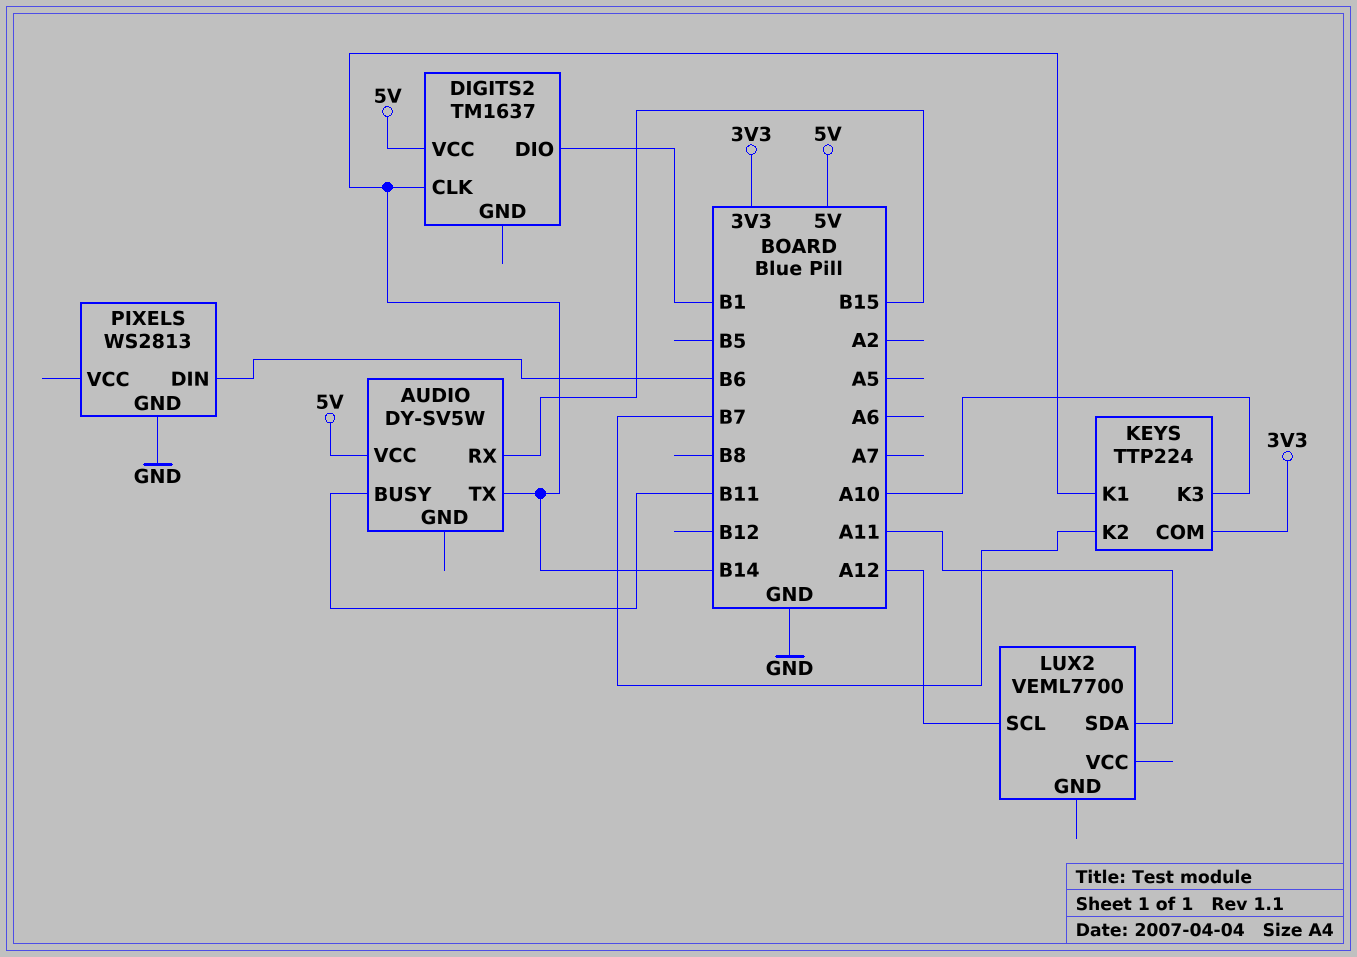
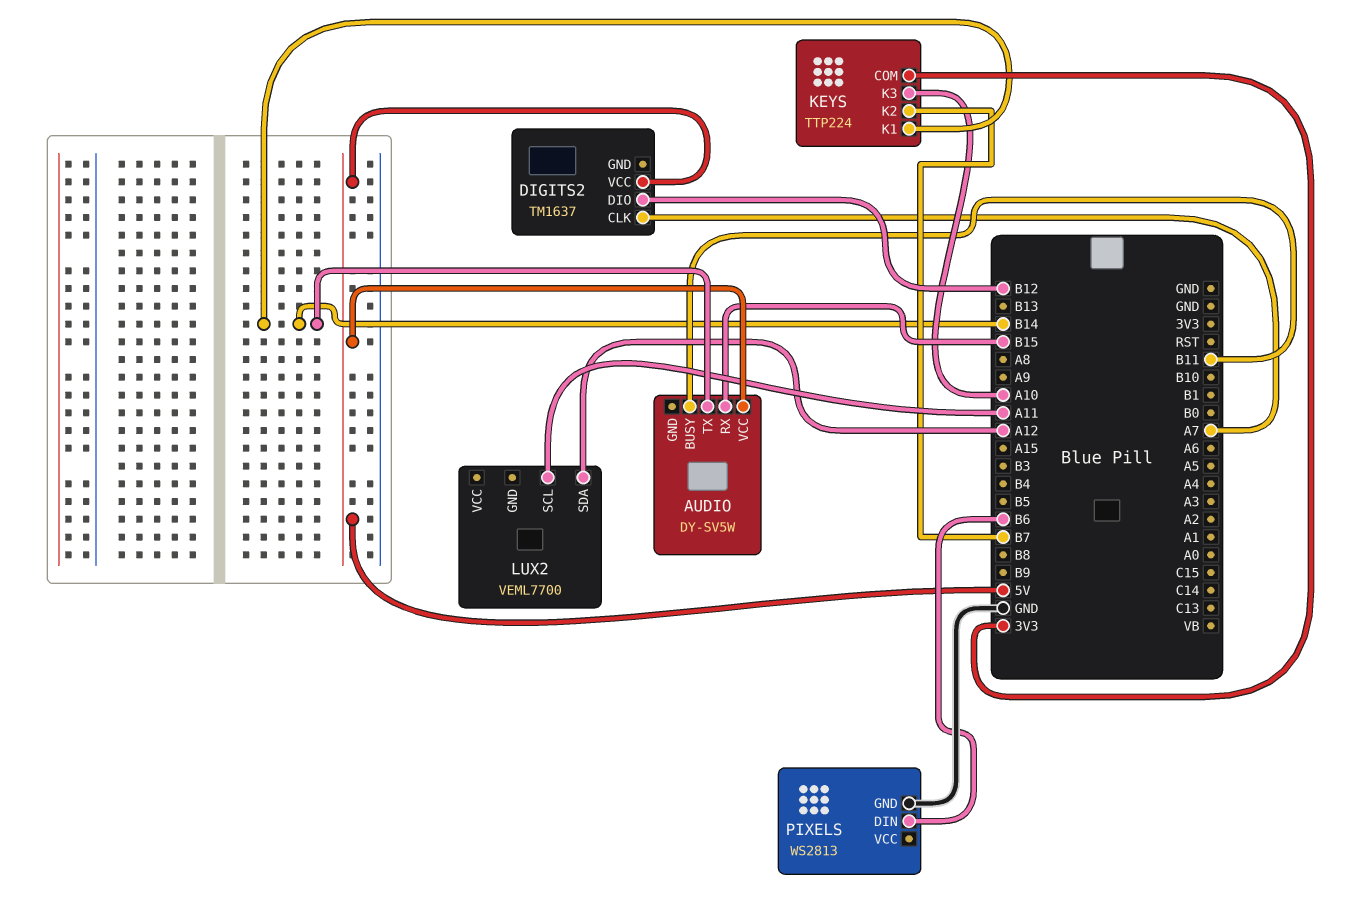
DIGITS2 pin CLK: B14 -> A7
DIGITS2 pin DIO: B1 -> B12
LUX2 pin SCL: A12 -> A11
LUX2 pin SDA: A11 -> A12

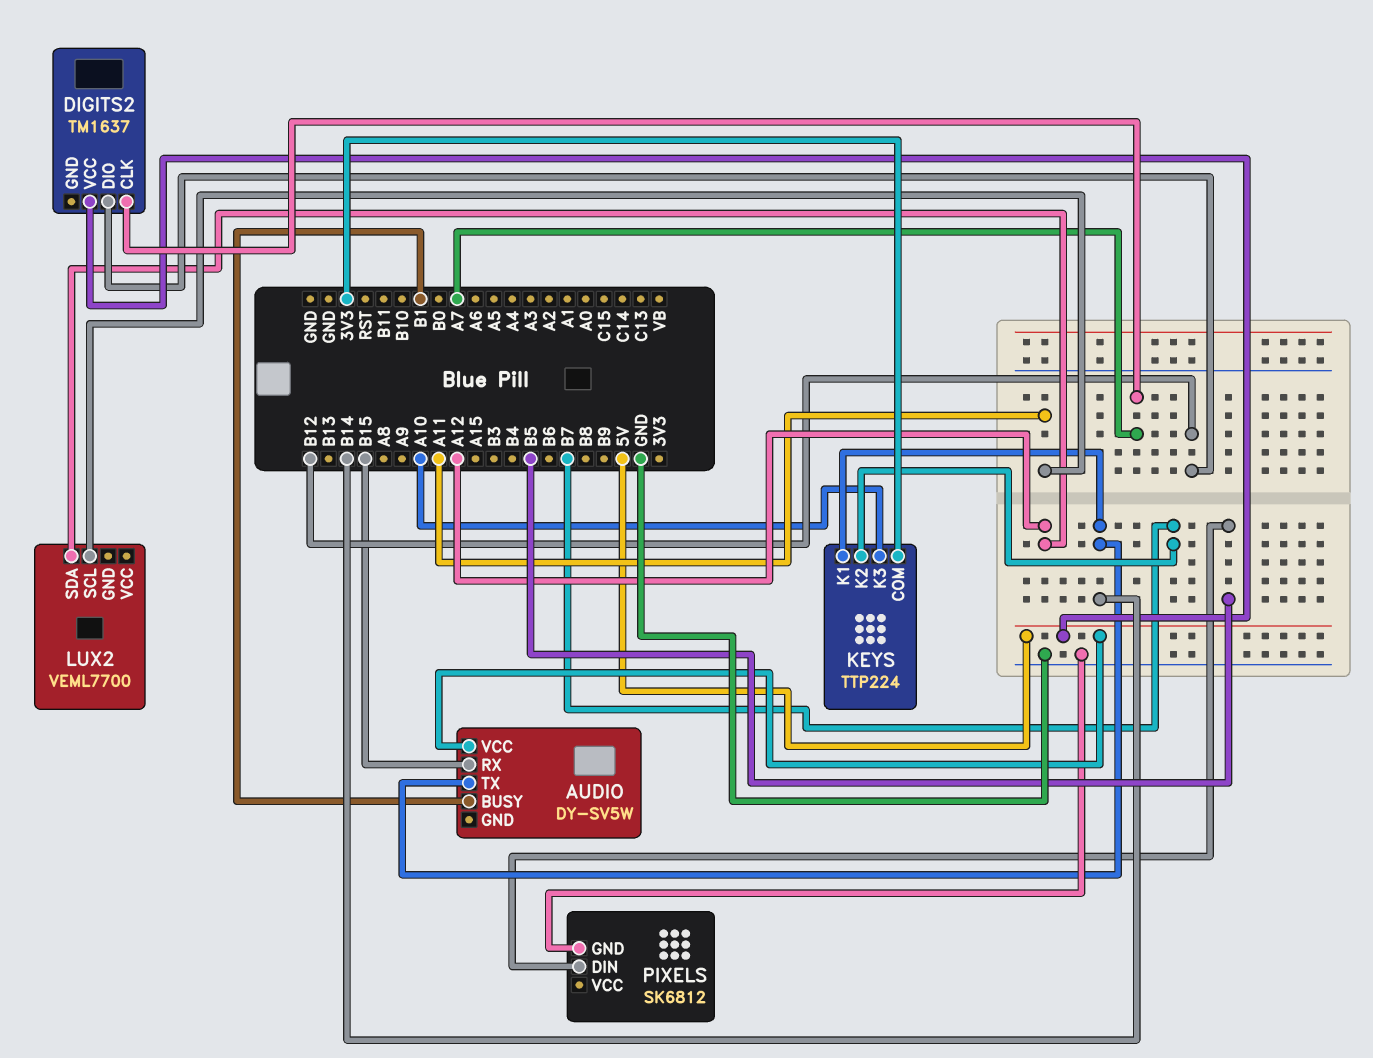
AUDIO pin BUSY: B11 -> B1
PIXELS: WS2813 -> SK6812
PIXELS pin DIN: B6 -> B5

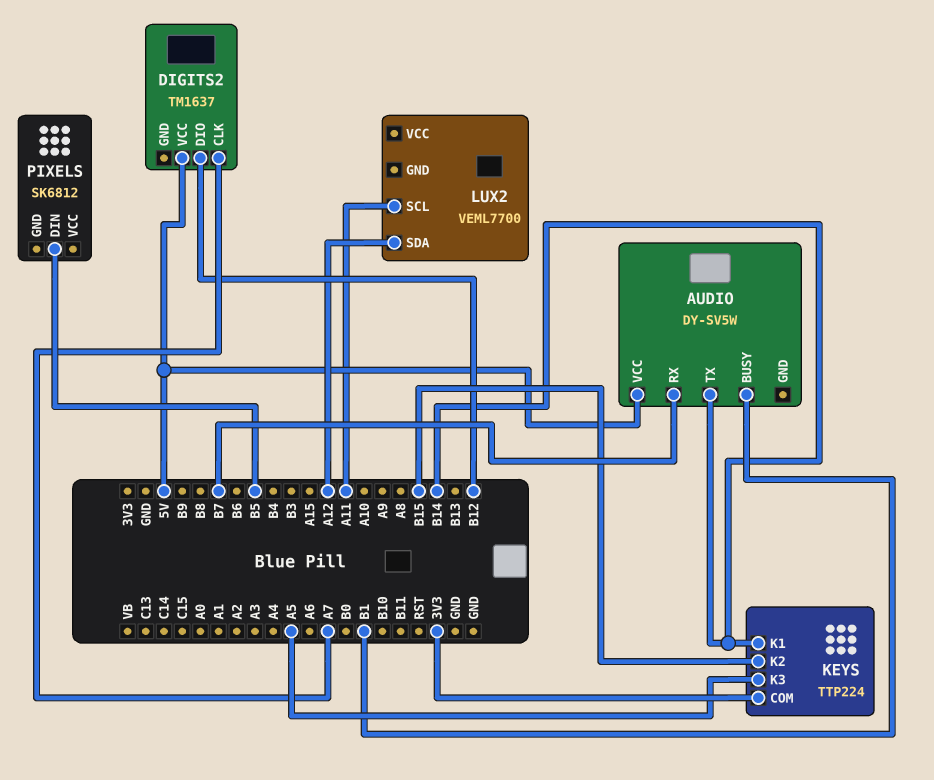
AUDIO pin RX: B15 -> B7
KEYS pin K2: B7 -> B15
KEYS pin K3: A10 -> A5
PIXELS pin GND: GND -> none

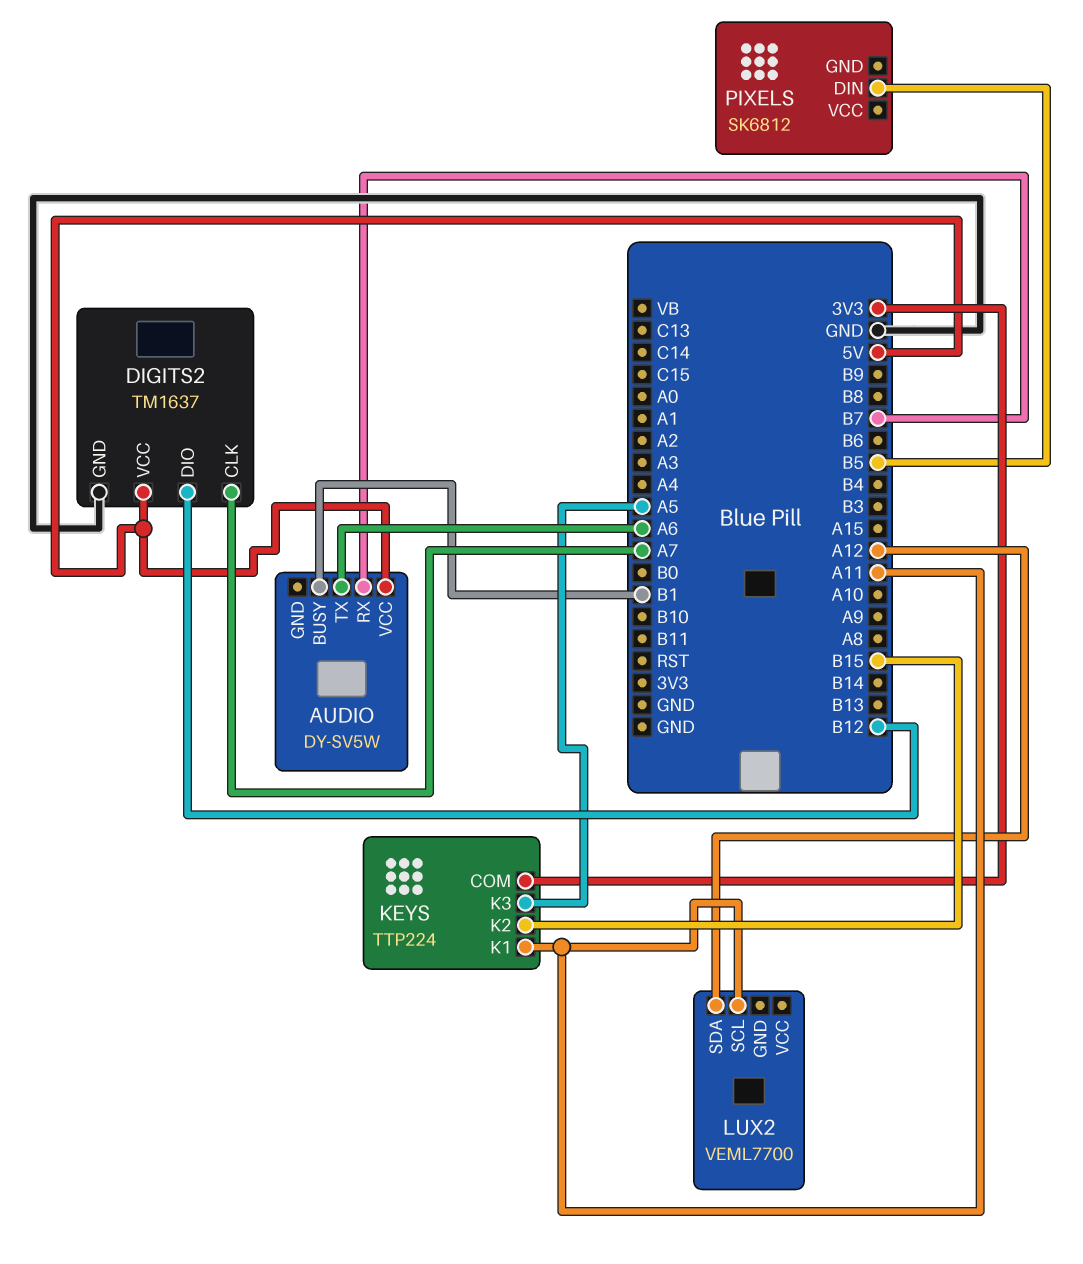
AUDIO pin TX: B14 -> A6
DIGITS2 pin GND: none -> GND
KEYS pin K1: B14 -> A11

